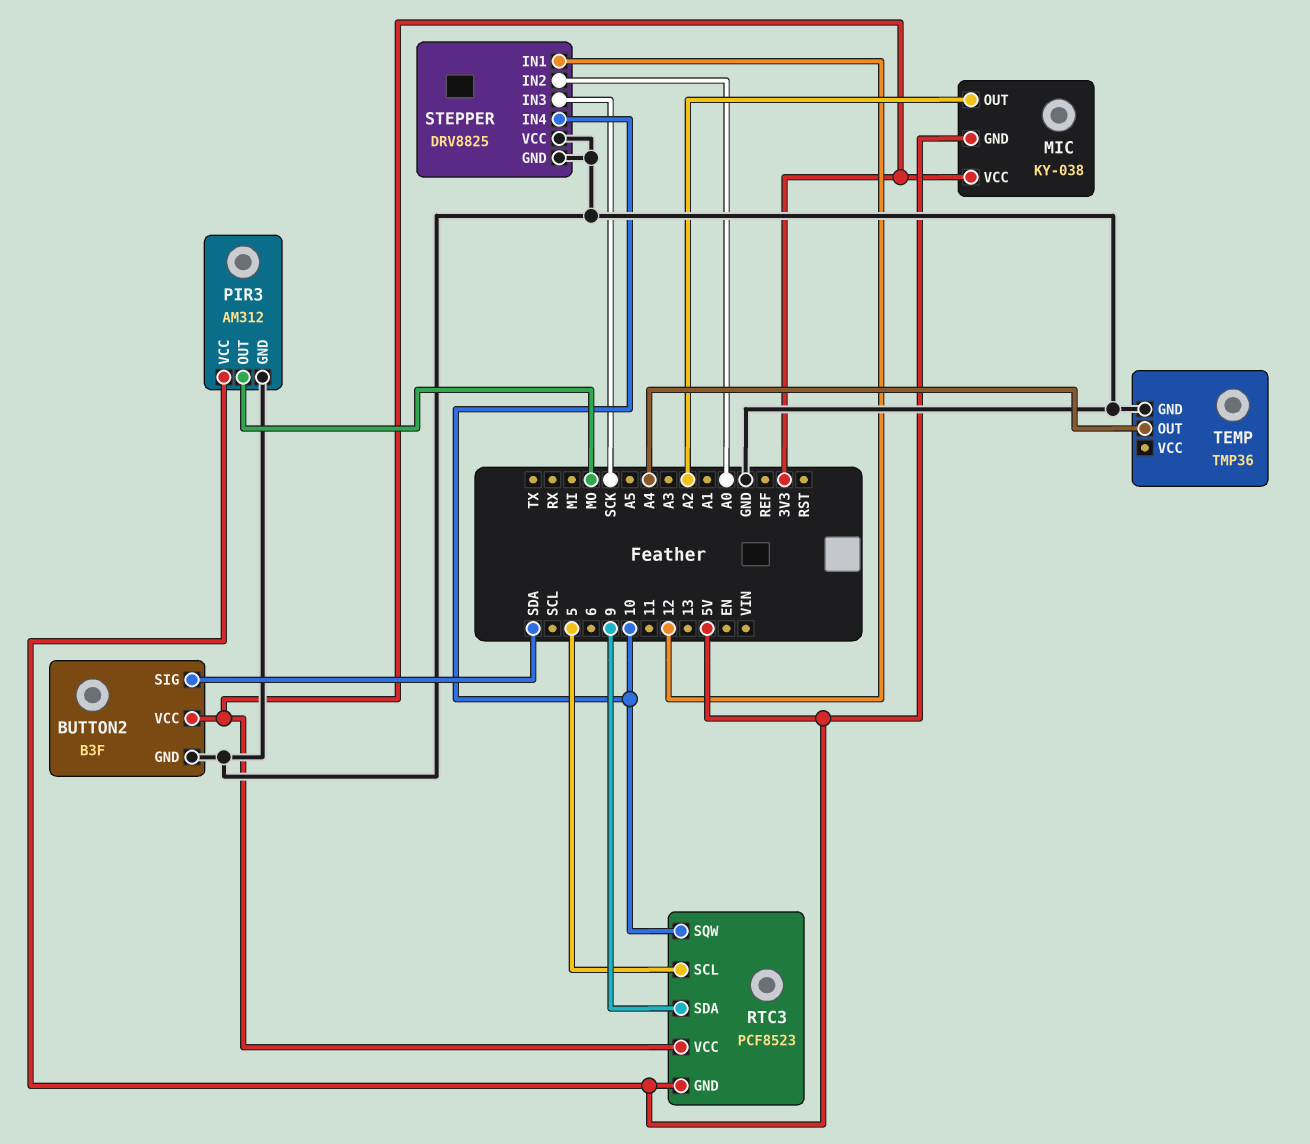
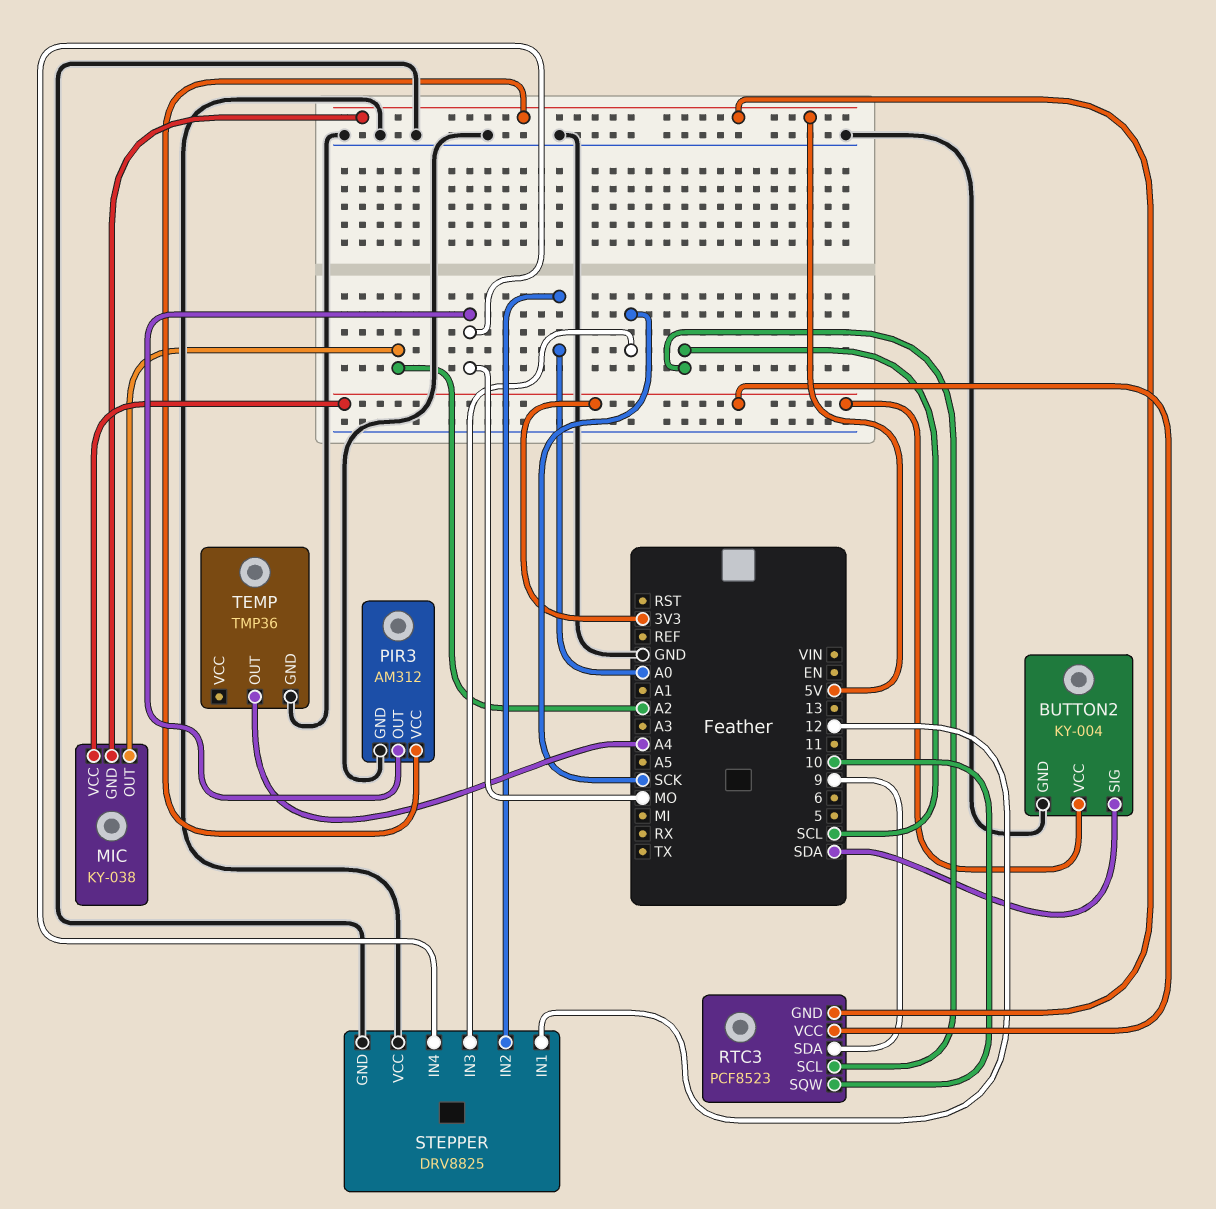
BUTTON2: B3F -> KY-004
RTC3 pin SCL: 5 -> SCL
STEPPER pin IN4: 10 -> MO

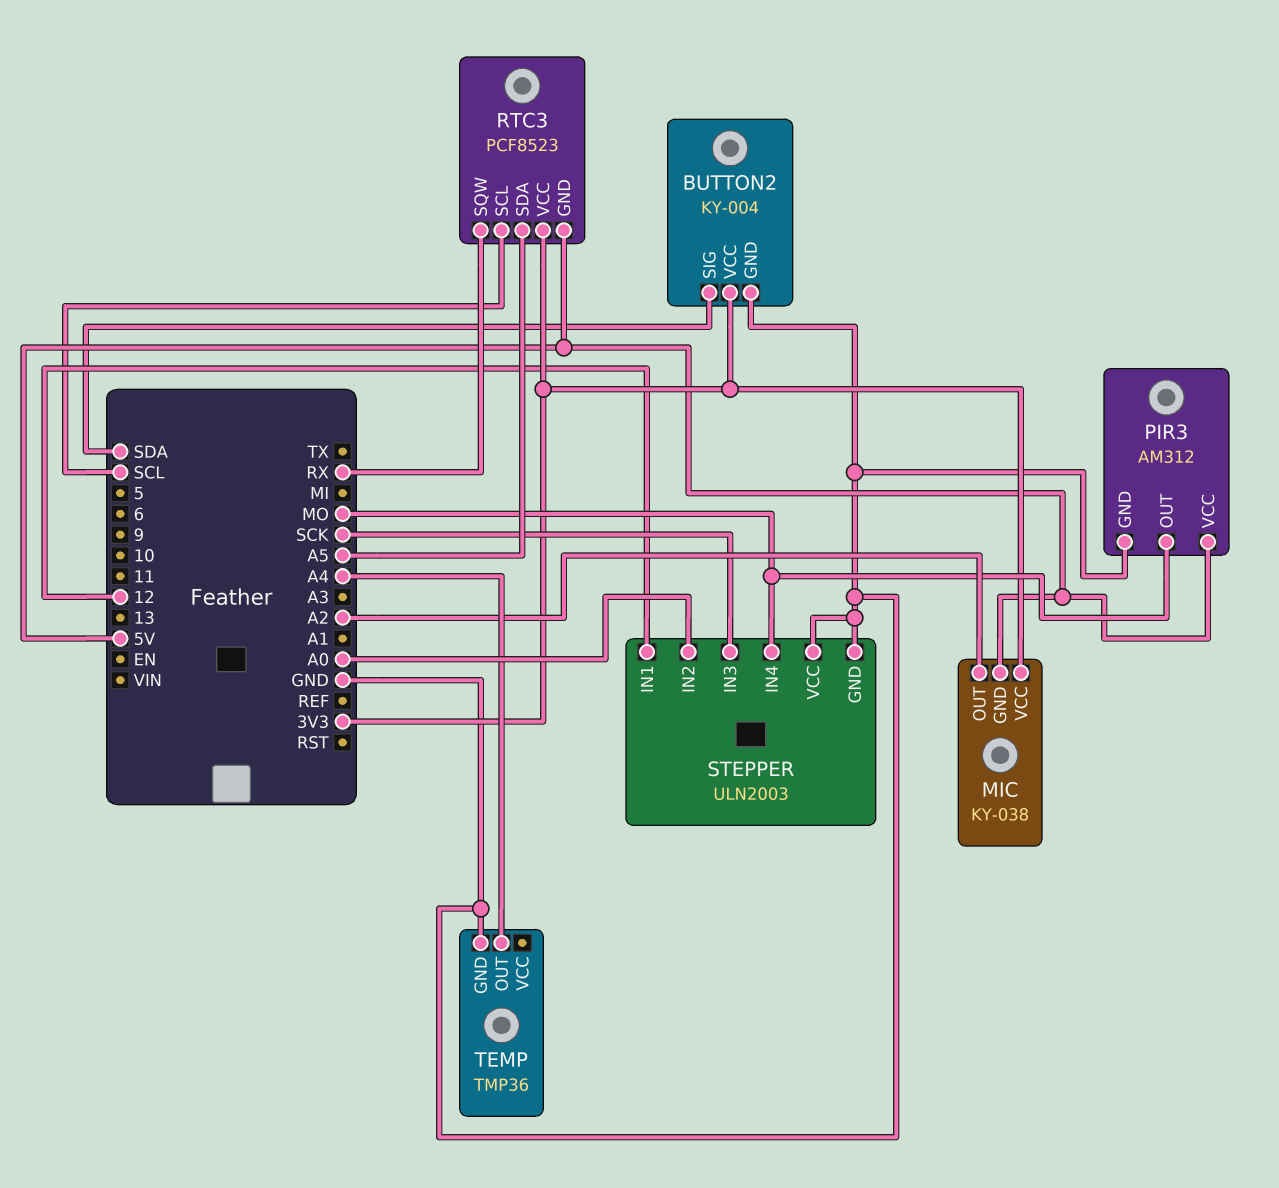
RTC3 pin SDA: 9 -> A5
RTC3 pin SQW: 10 -> RX
STEPPER: DRV8825 -> ULN2003

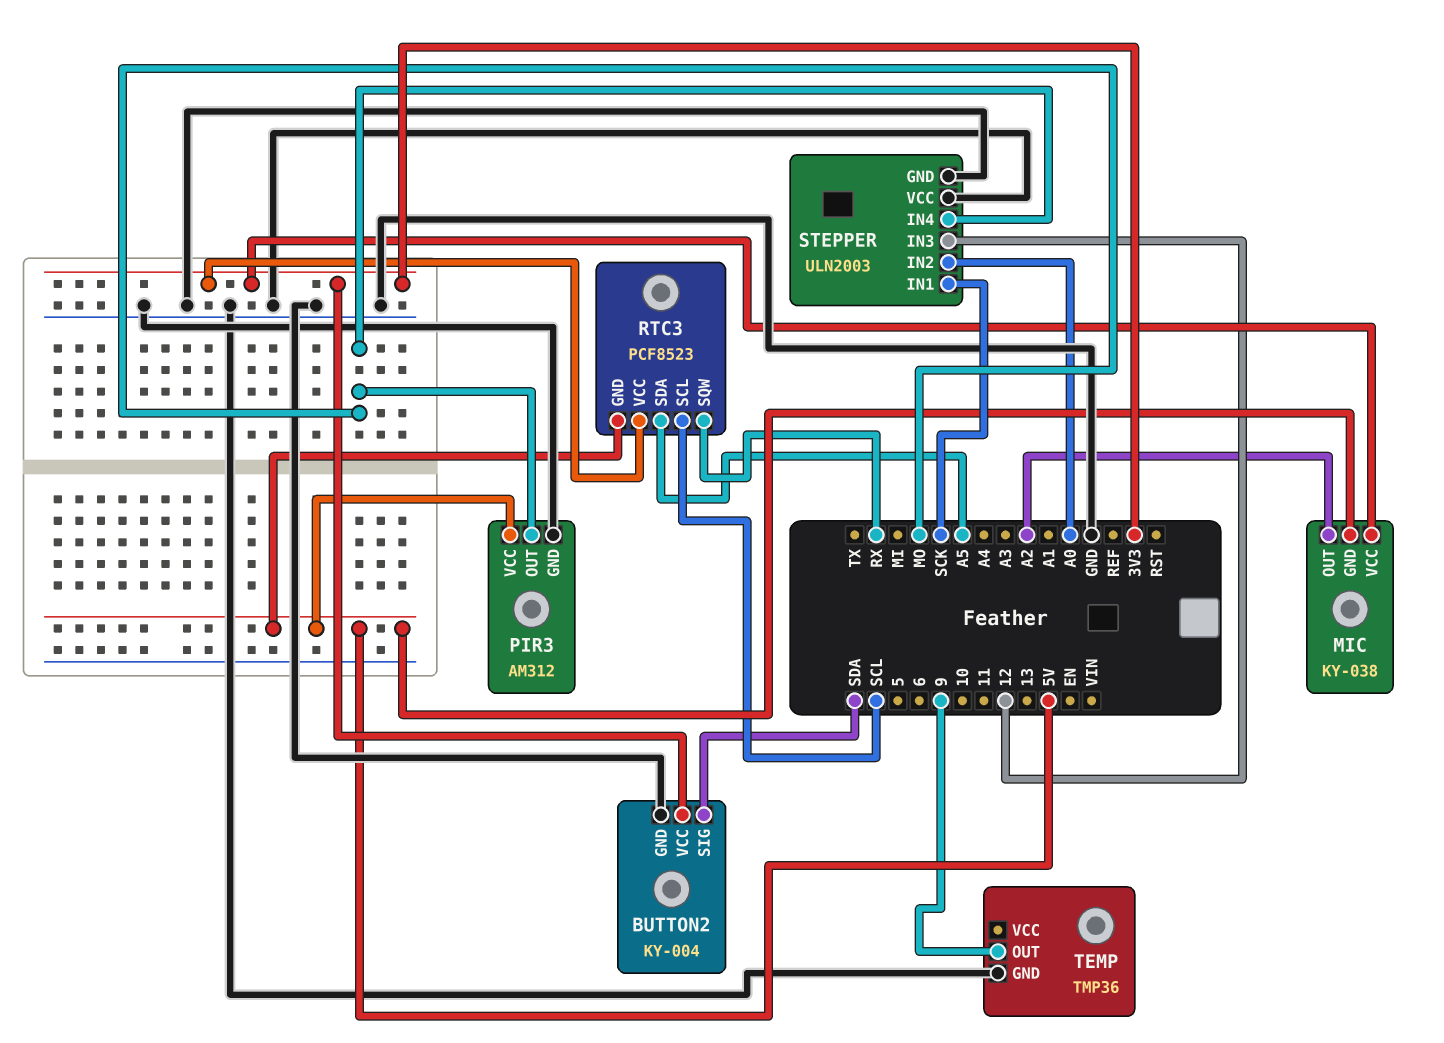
STEPPER pin IN1: 12 -> SCK
STEPPER pin IN3: SCK -> 12
TEMP pin OUT: A4 -> 9

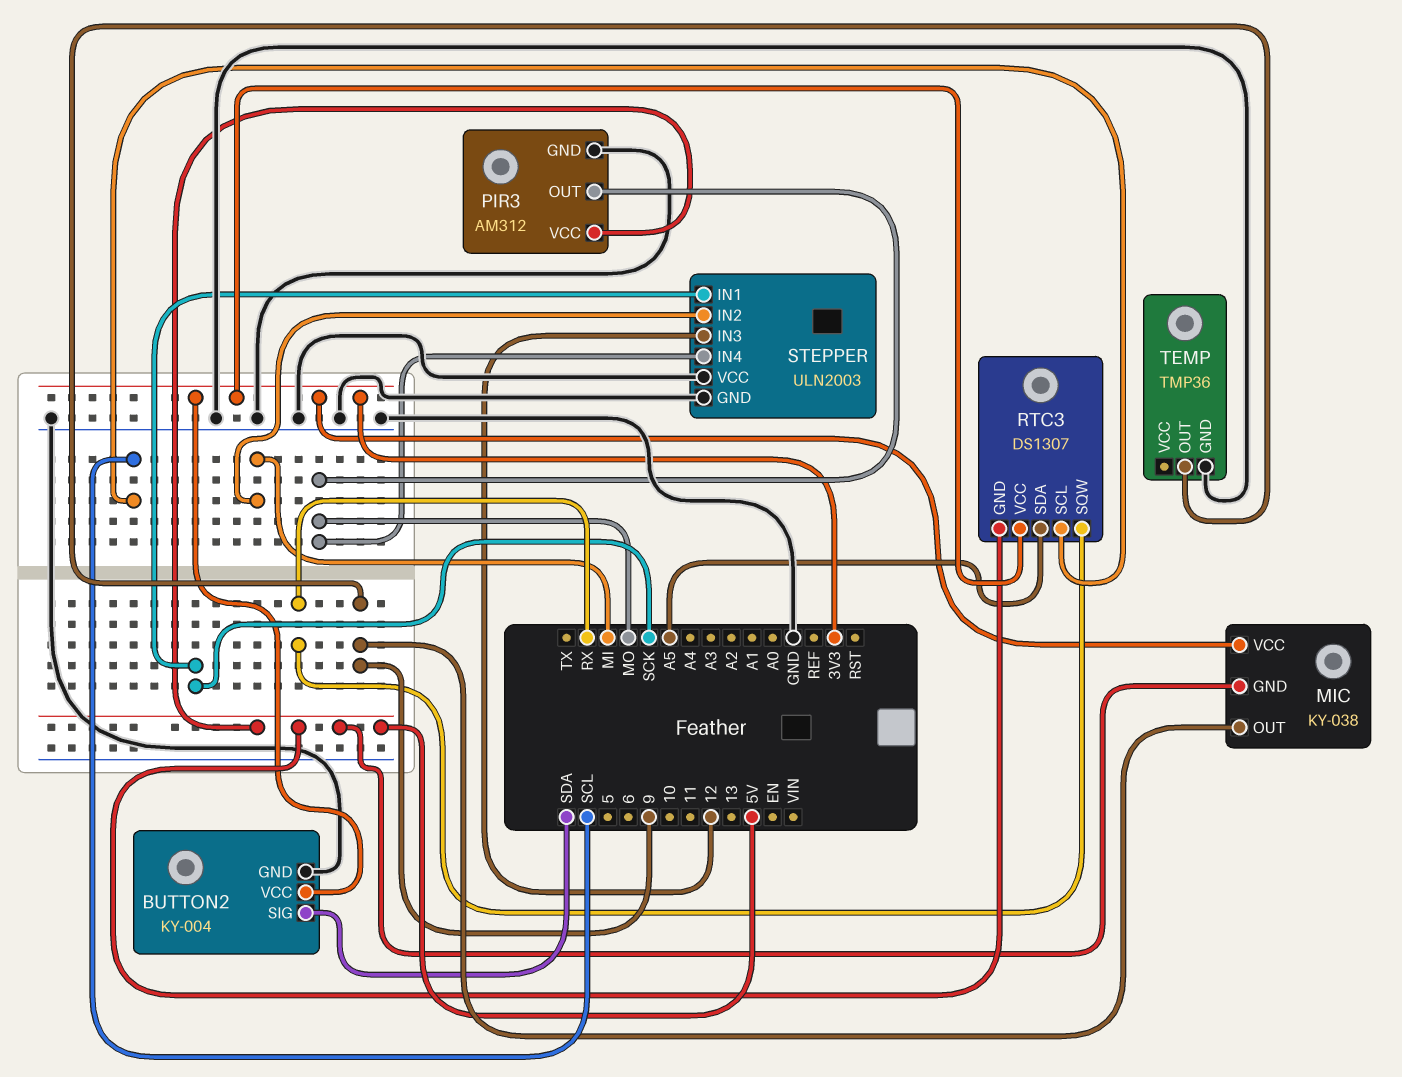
MIC pin OUT: A2 -> 9
RTC3: PCF8523 -> DS1307
STEPPER pin IN2: A0 -> MI

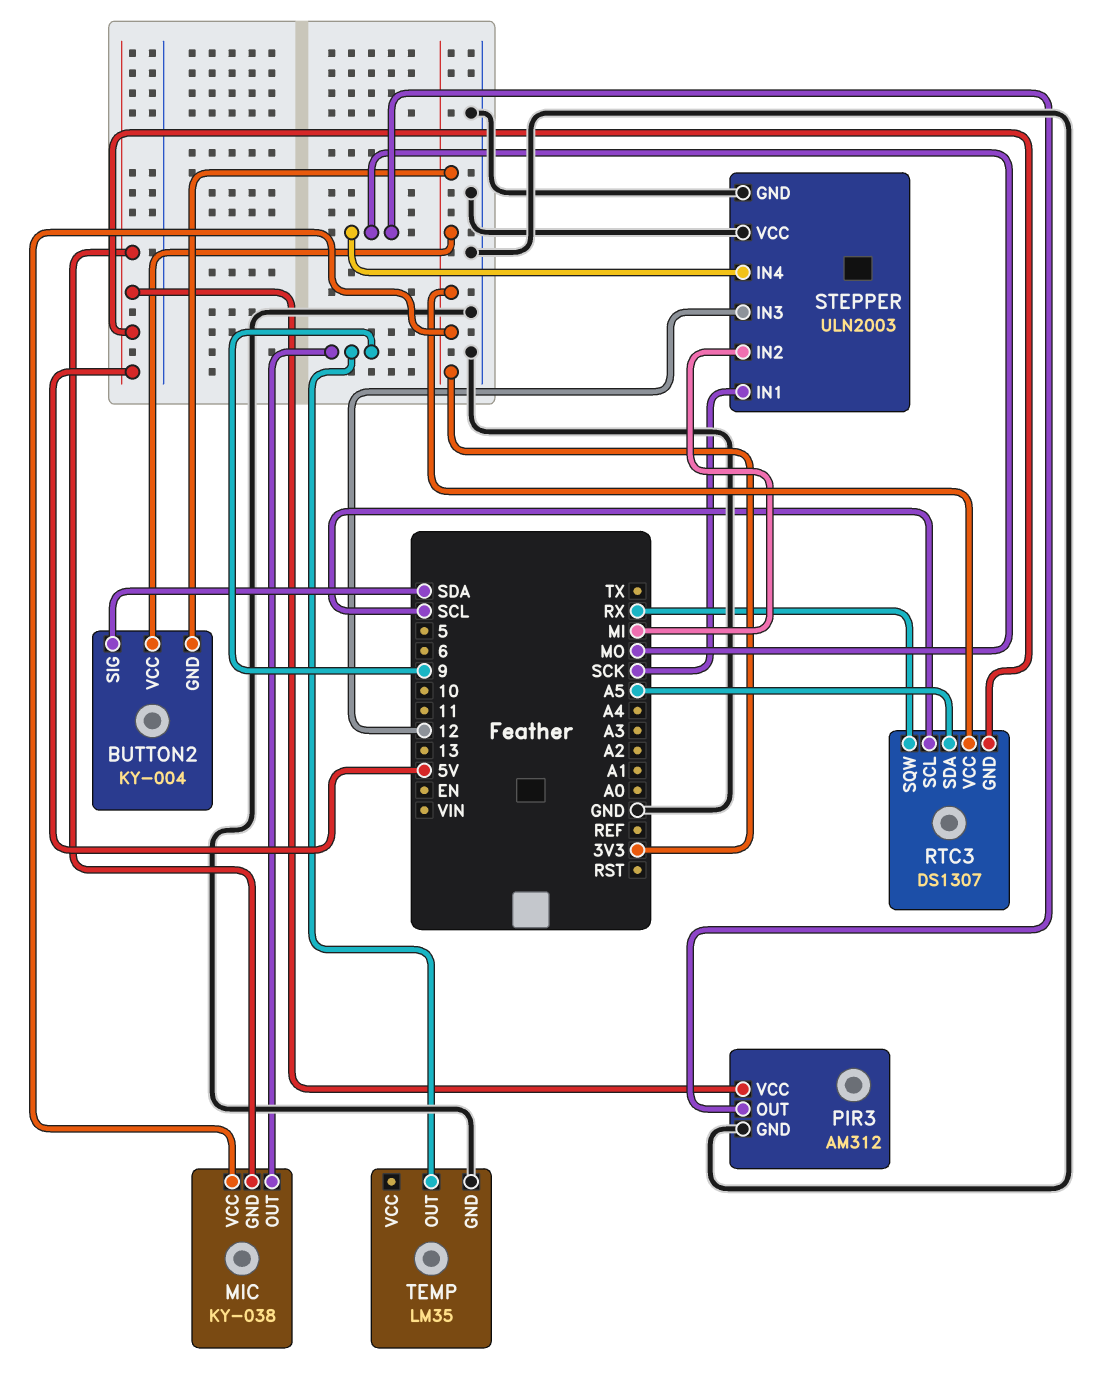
BUTTON2 pin GND: GND -> 3V3
TEMP: TMP36 -> LM35

